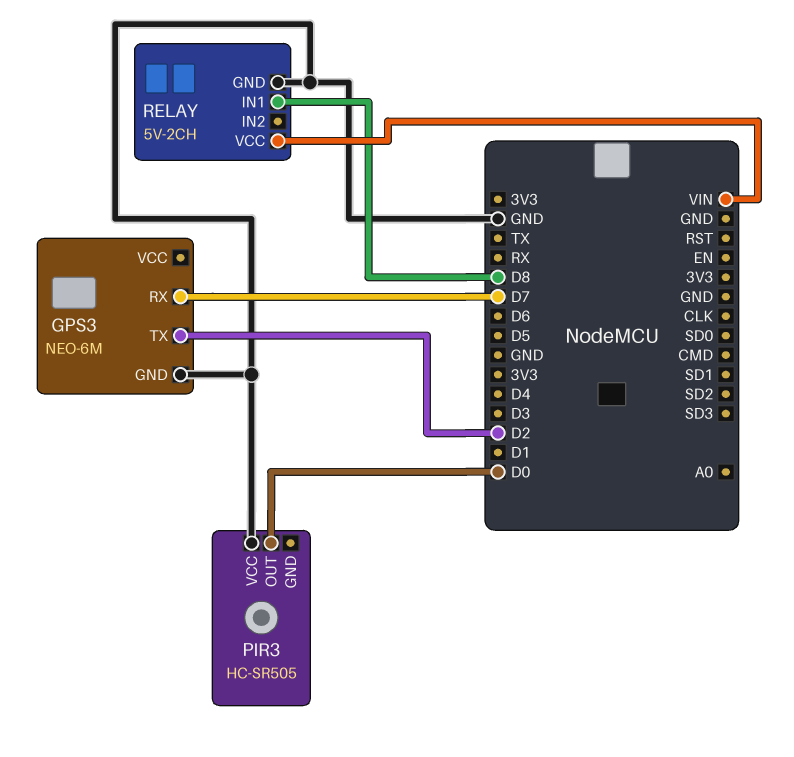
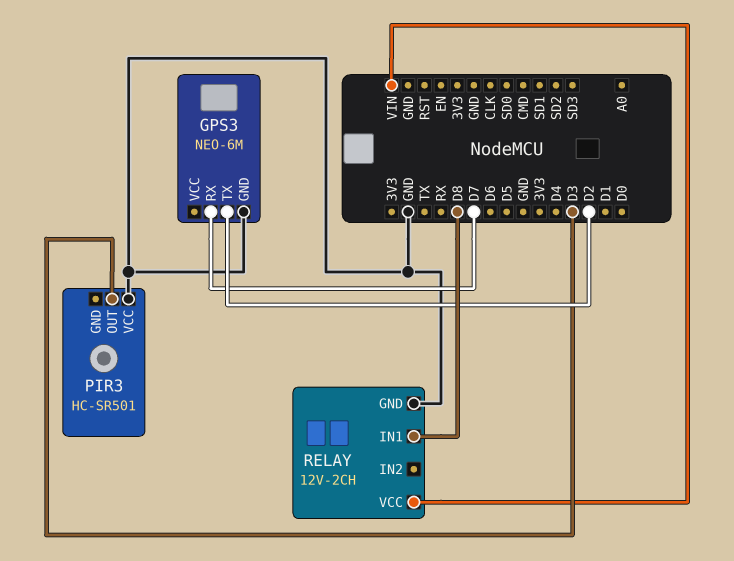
PIR3: HC-SR505 -> HC-SR501
PIR3 pin OUT: D0 -> D3
RELAY: 5V-2CH -> 12V-2CH

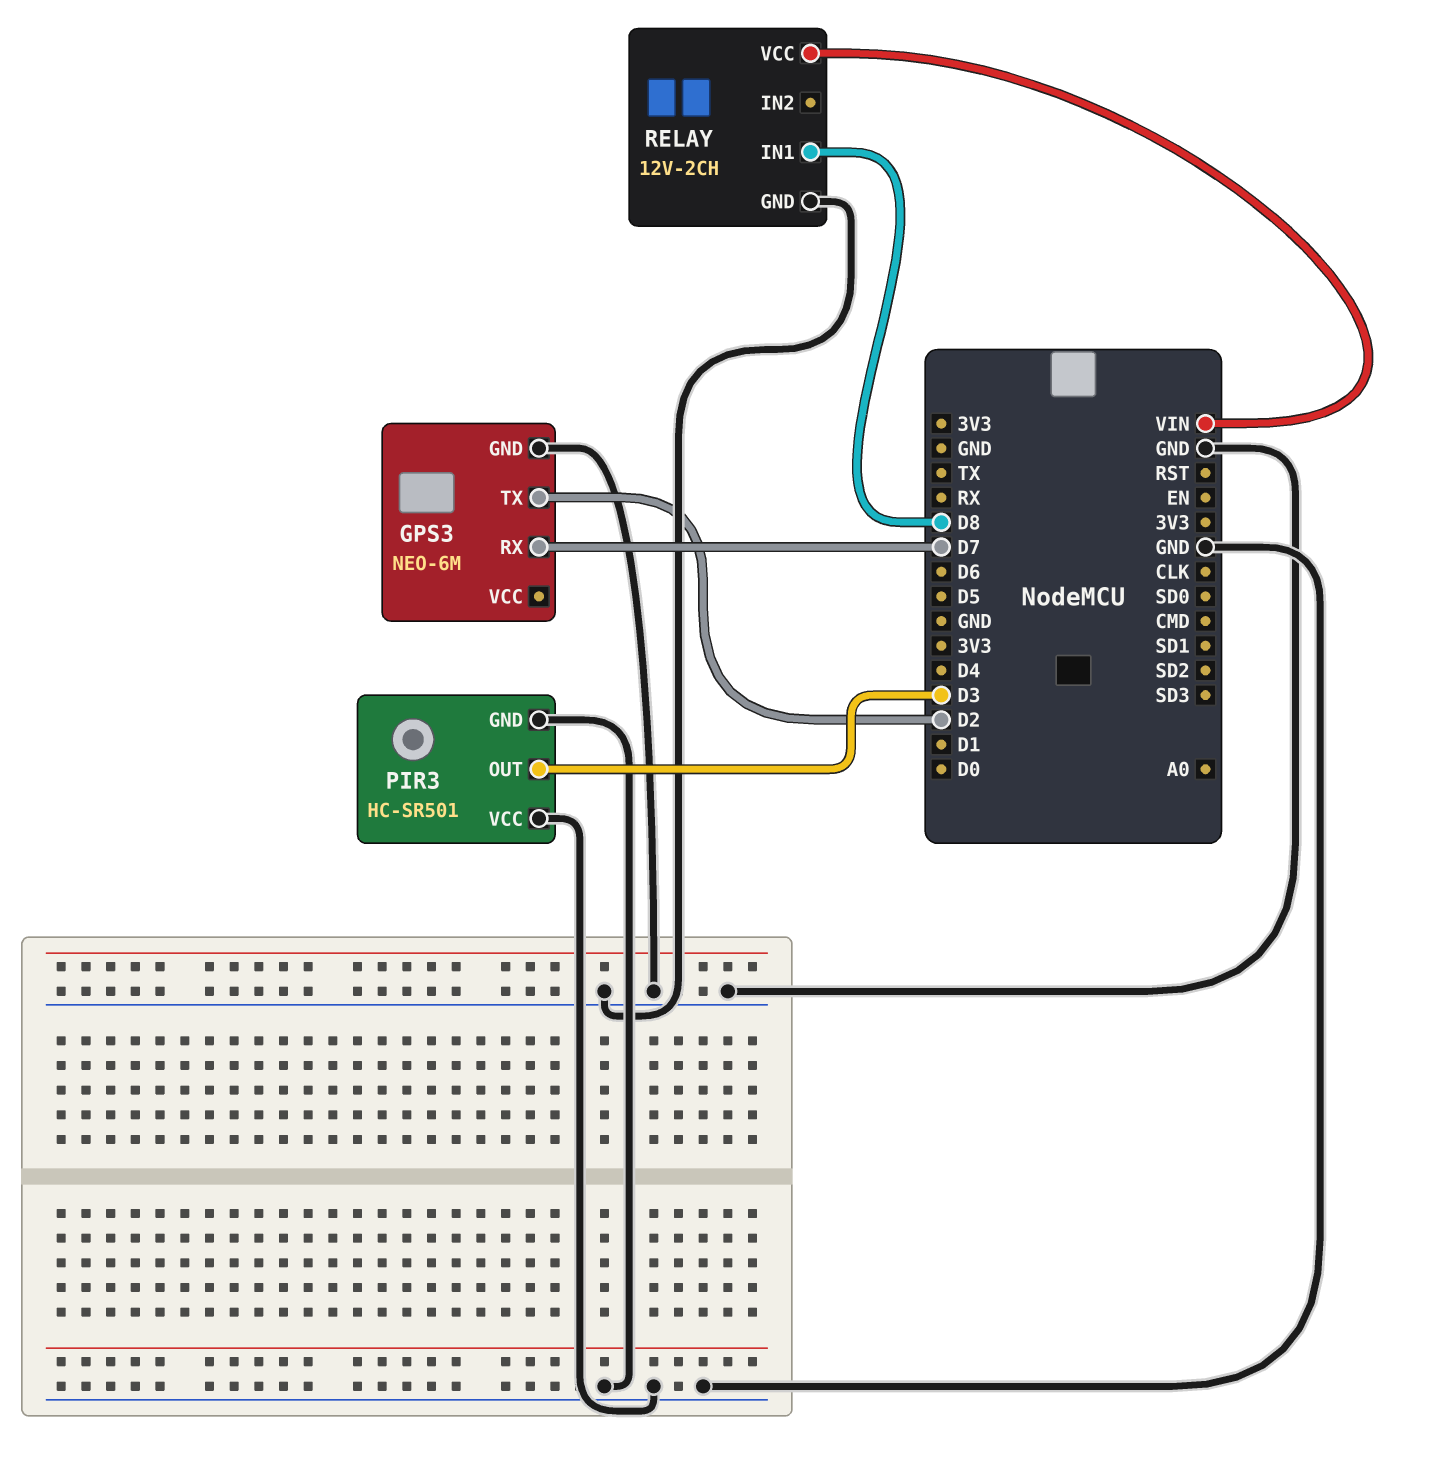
PIR3 pin GND: none -> GND

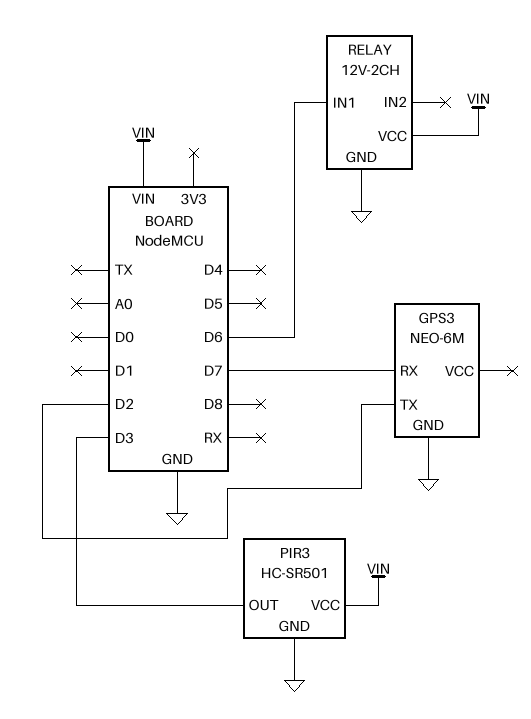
PIR3 pin VCC: GND -> VIN
RELAY pin IN1: D8 -> D6

